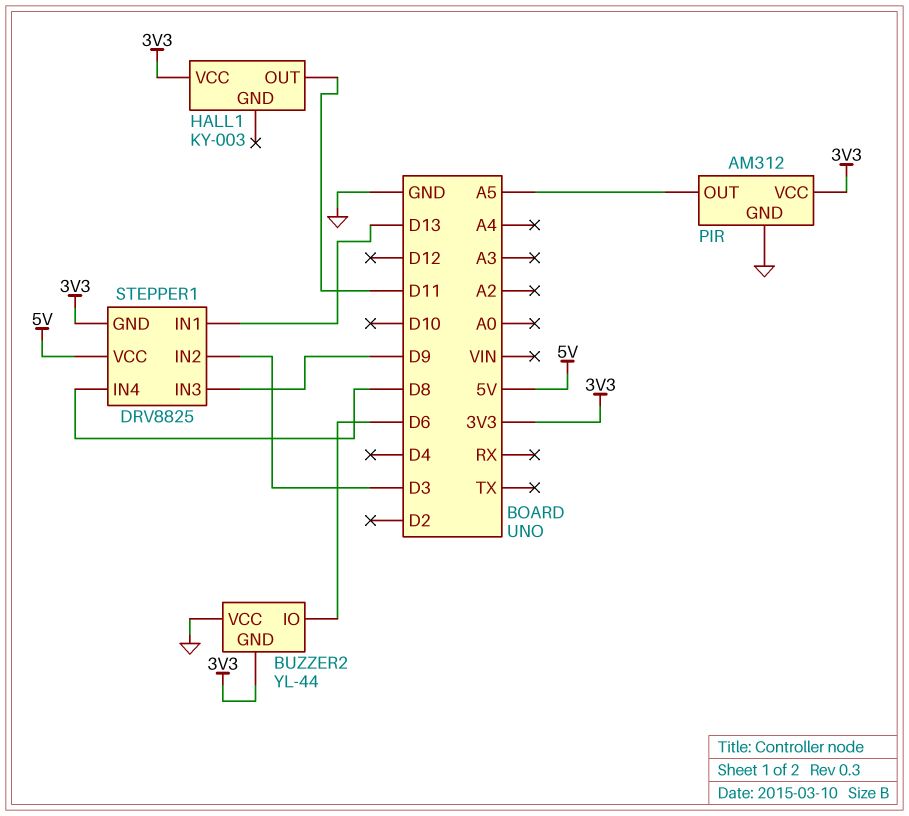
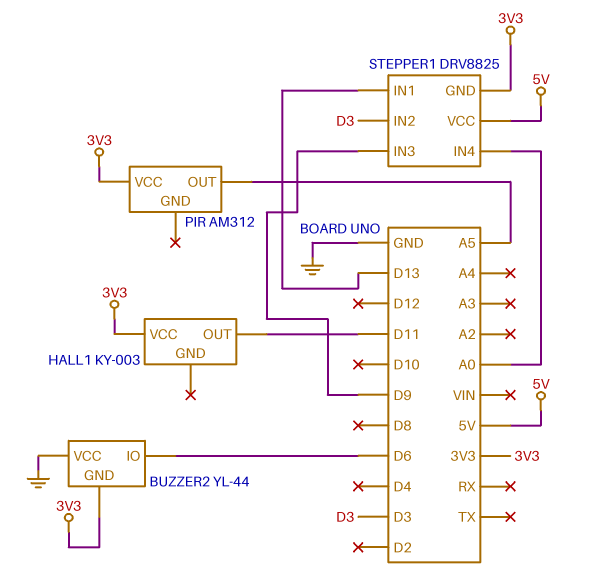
PIR pin GND: GND -> none
STEPPER1 pin IN4: D8 -> A0

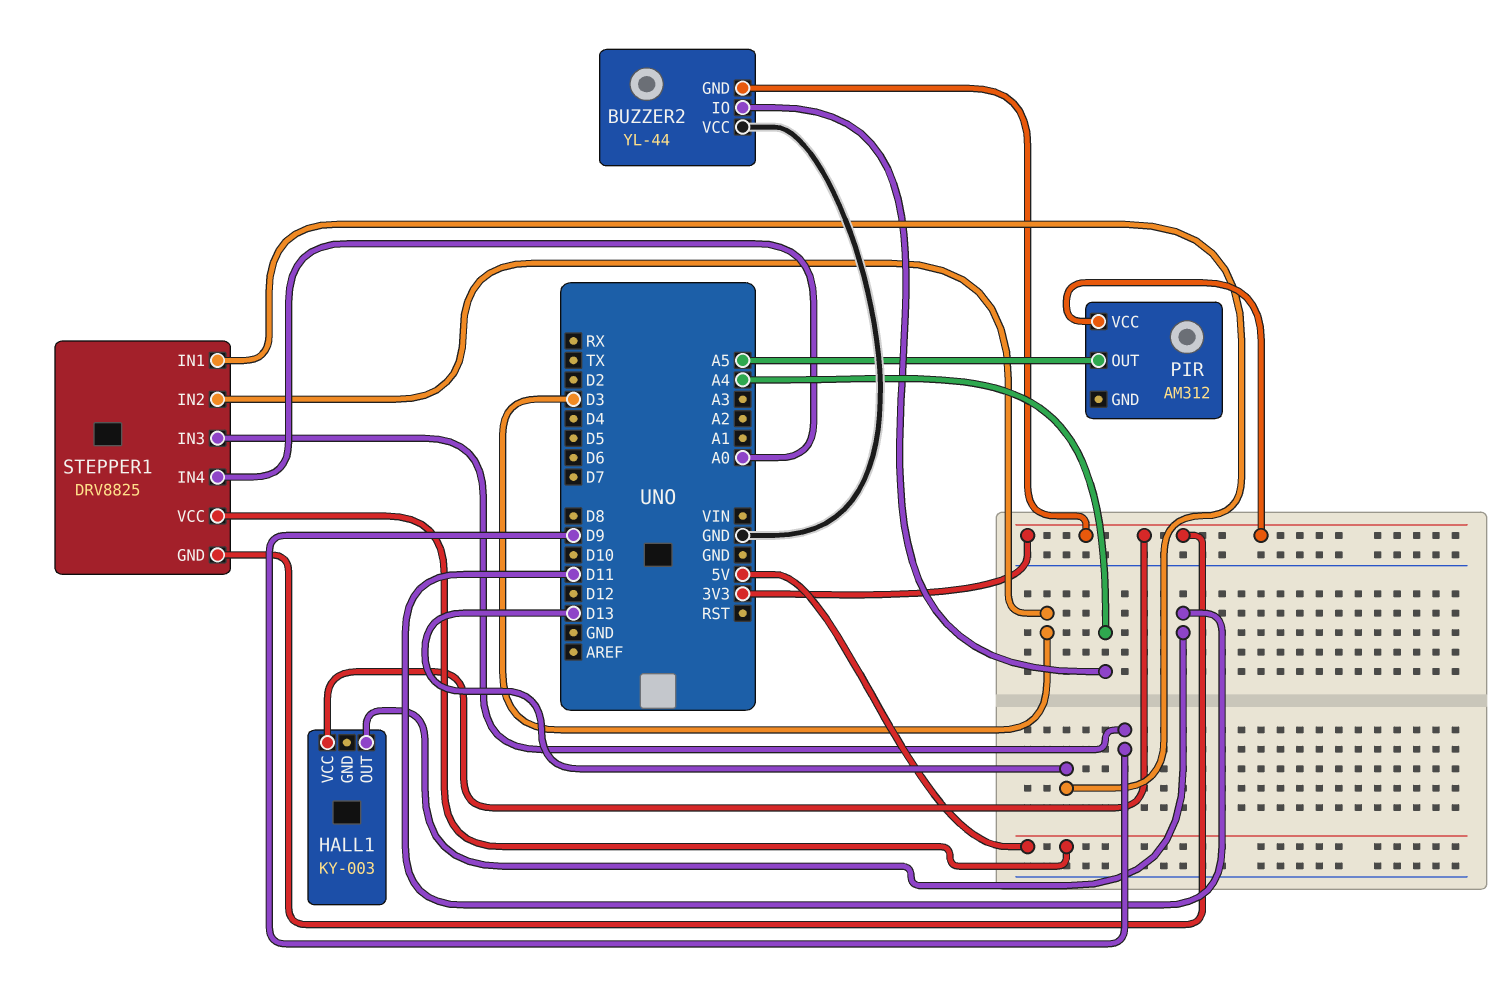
BUZZER2 pin IO: D6 -> A4

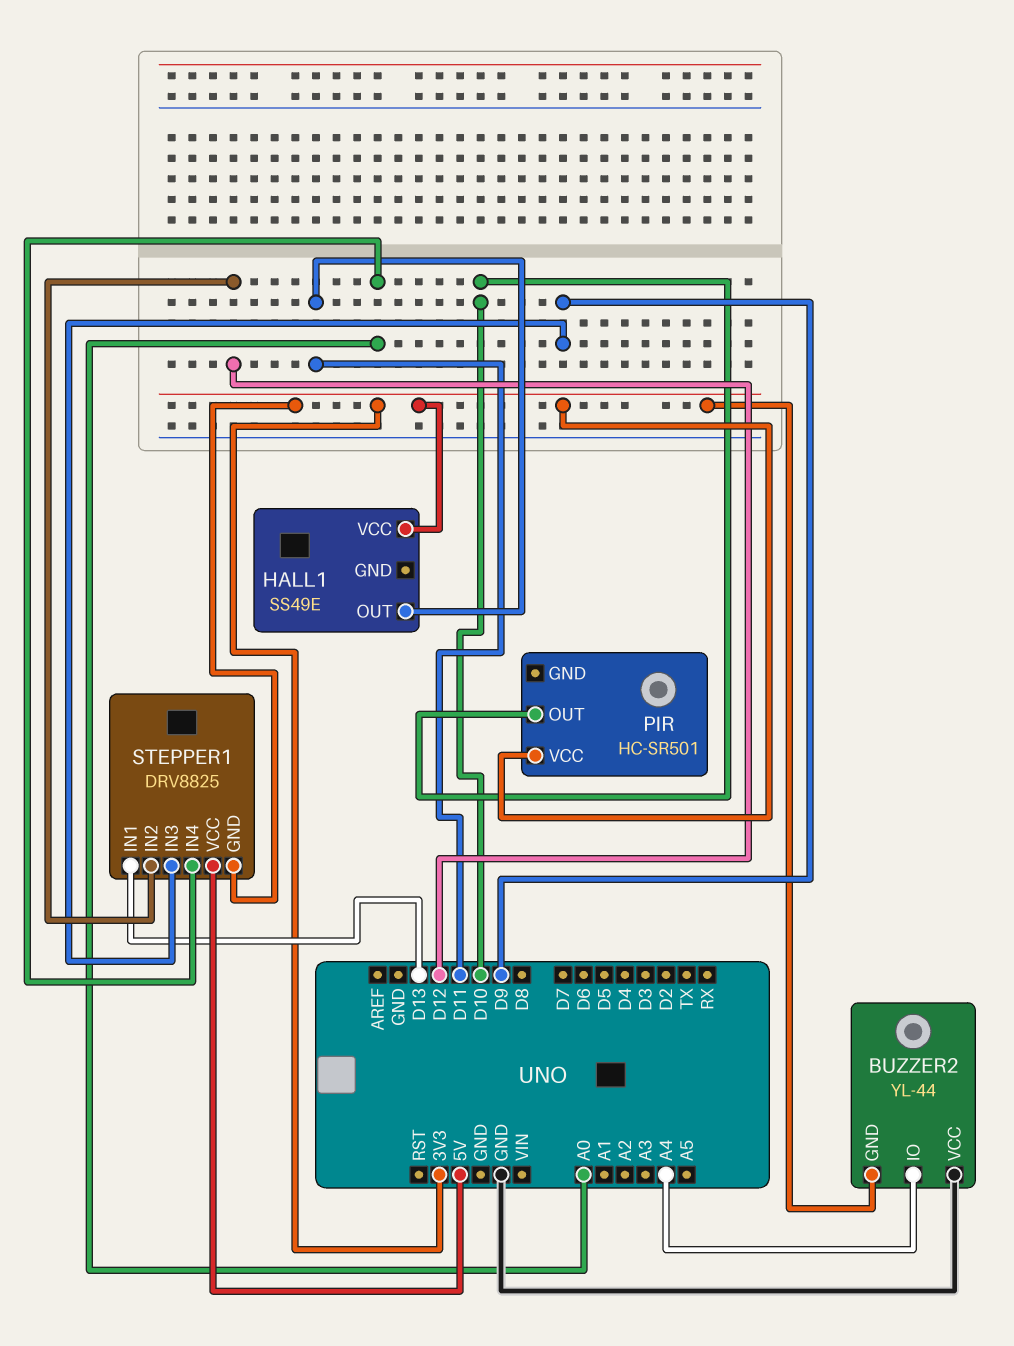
HALL1: KY-003 -> SS49E
PIR: AM312 -> HC-SR501
PIR pin OUT: A5 -> D10
STEPPER1 pin IN2: D3 -> D12

